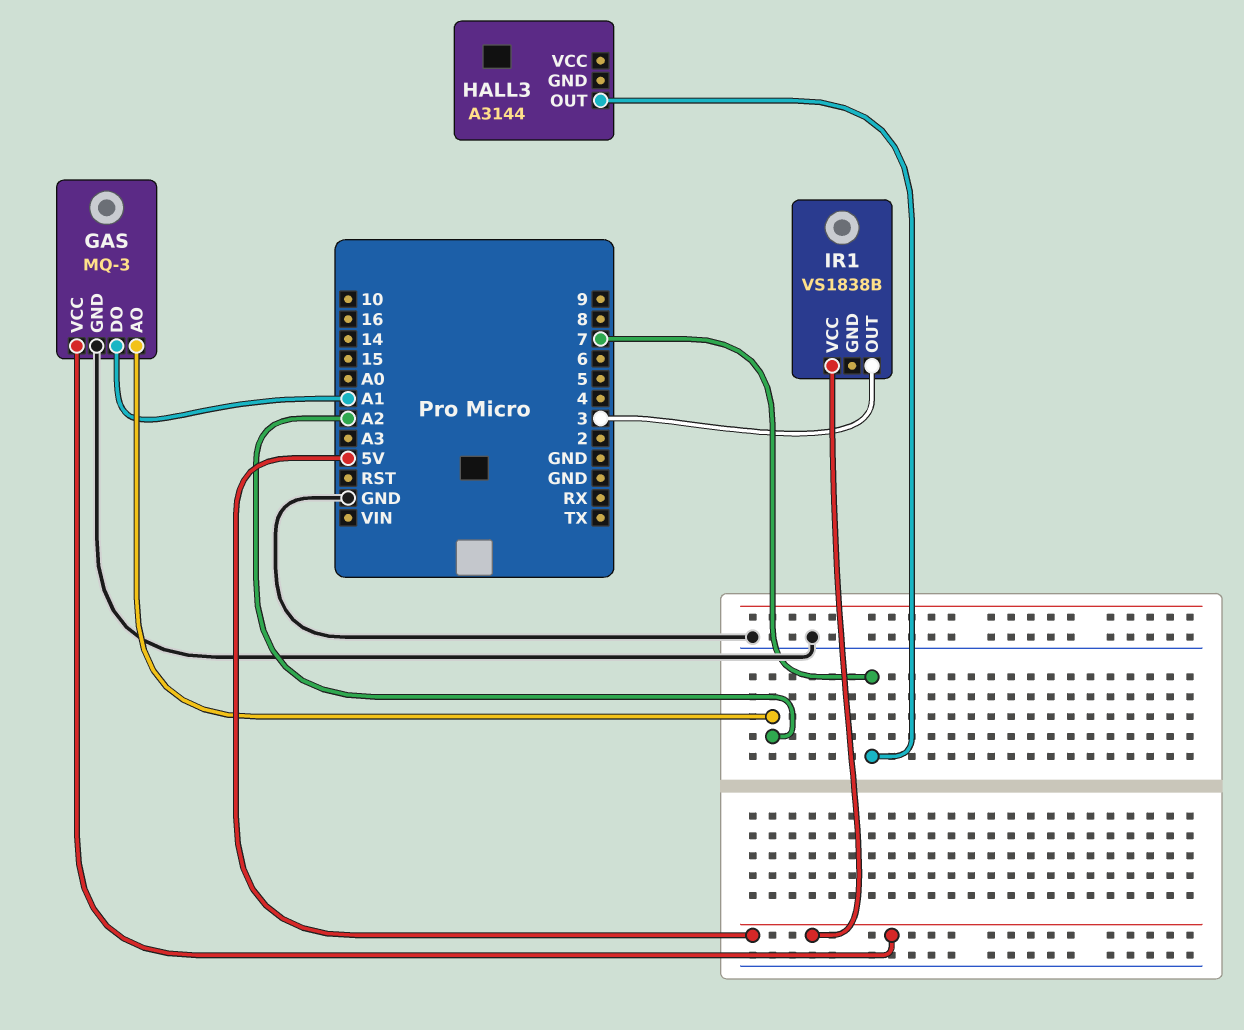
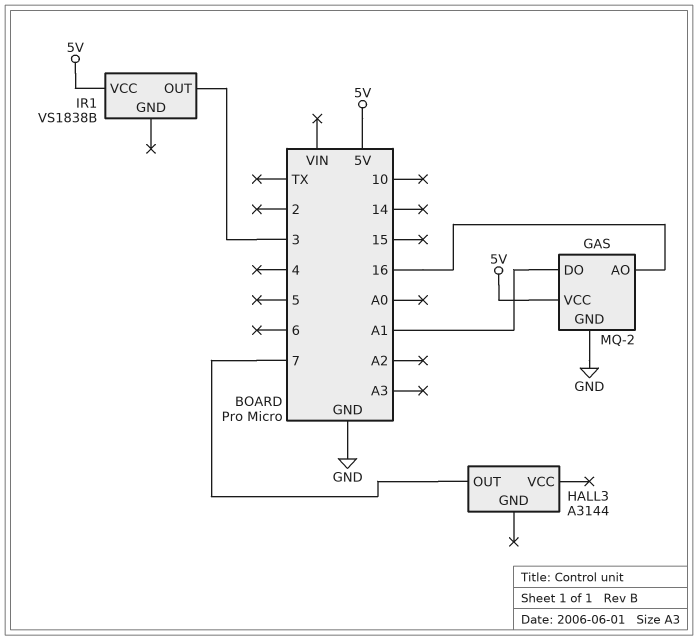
GAS: MQ-3 -> MQ-2
GAS pin AO: A2 -> 16

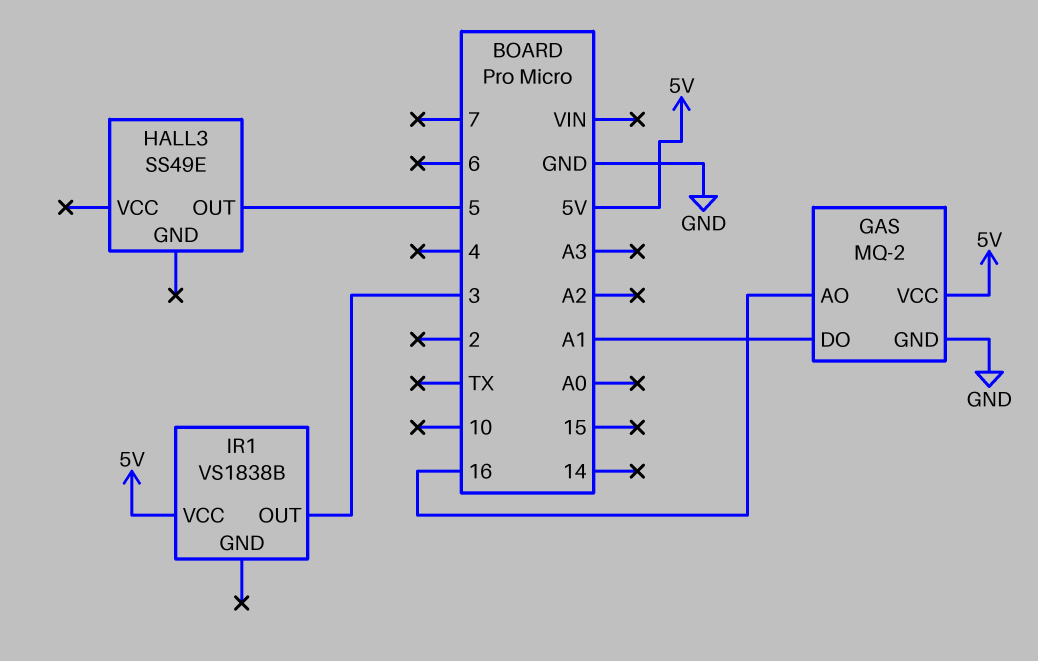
HALL3: A3144 -> SS49E
HALL3 pin OUT: 7 -> 5

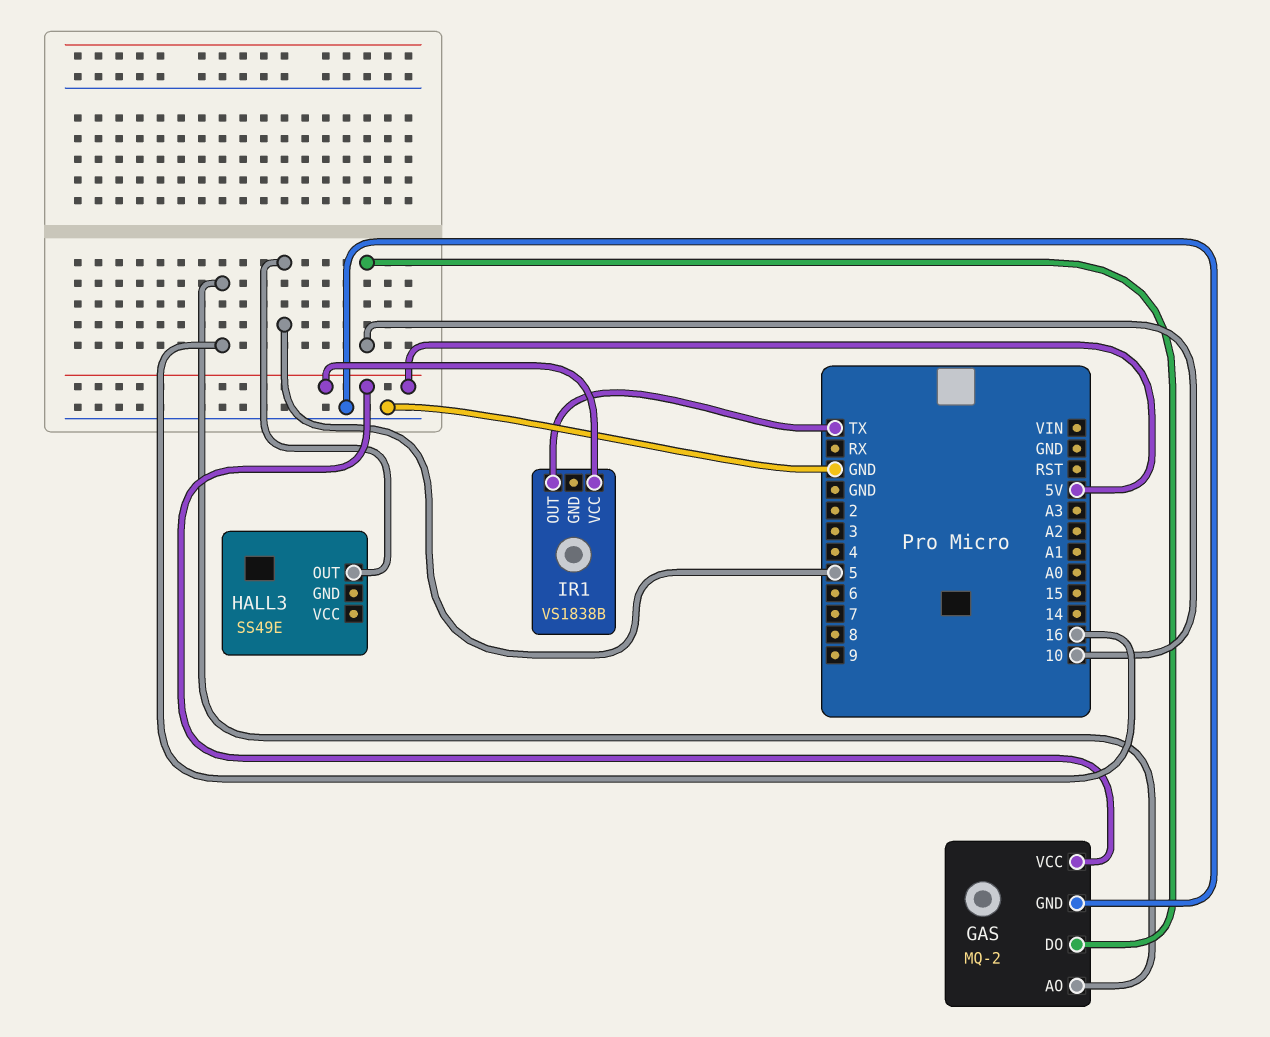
GAS pin DO: A1 -> 10
IR1 pin OUT: 3 -> TX

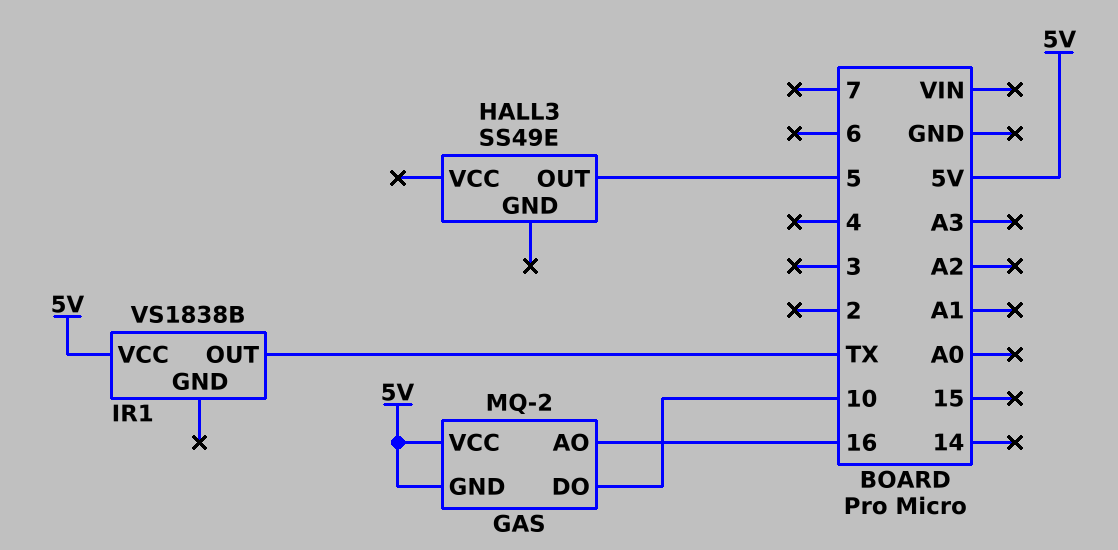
GAS pin GND: GND -> 5V

